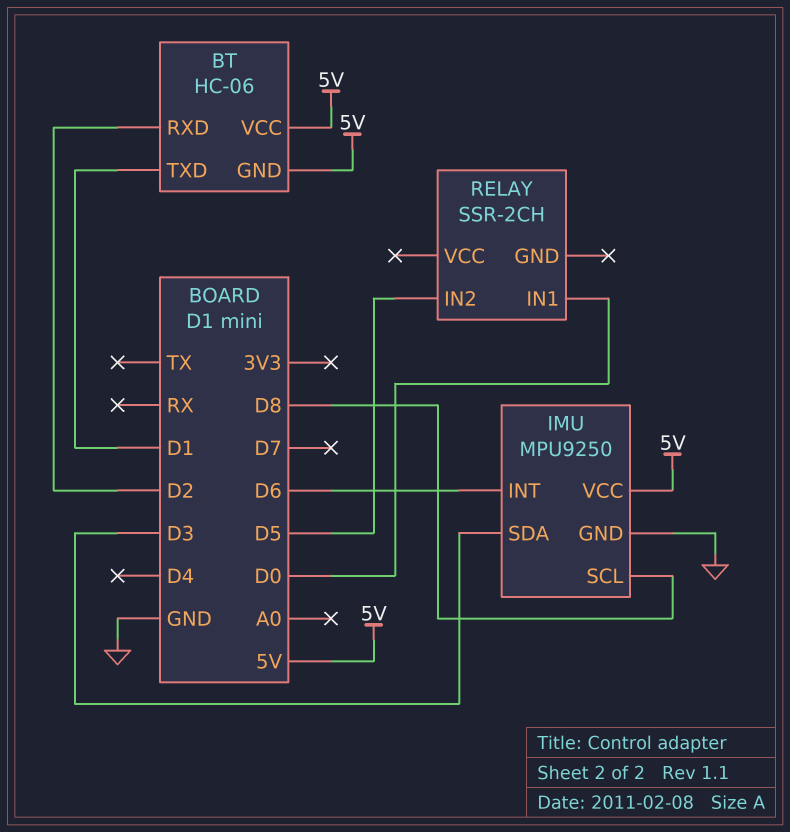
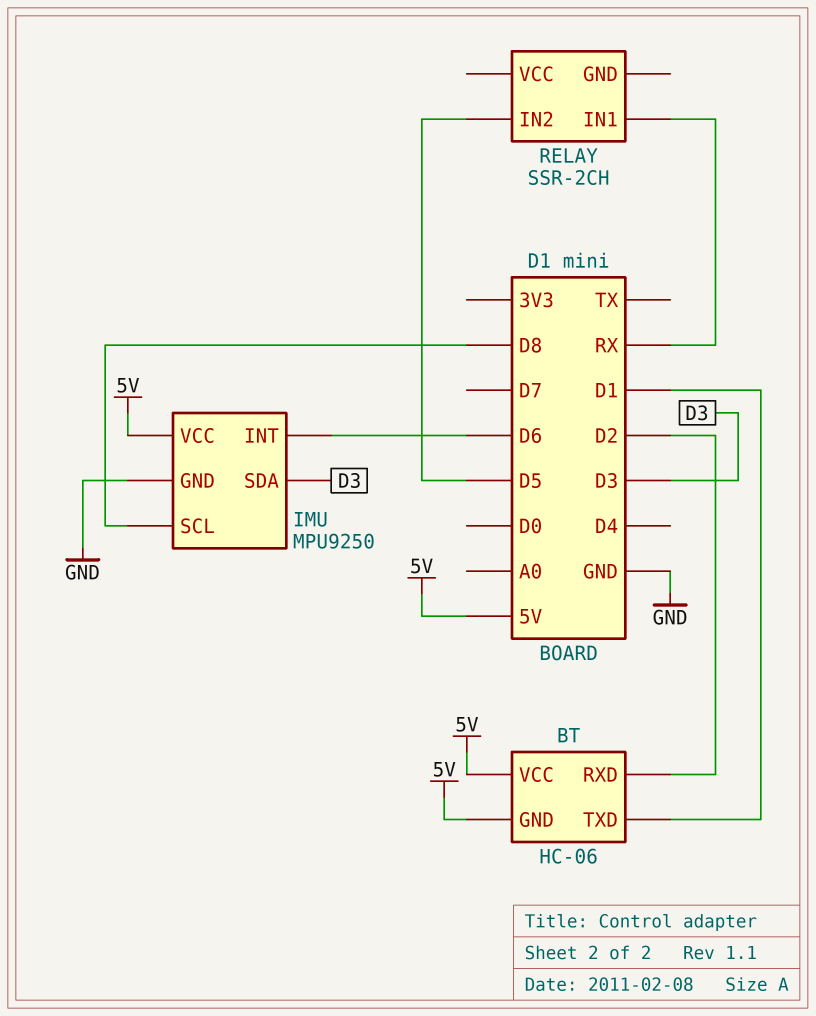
RELAY pin IN1: D0 -> RX

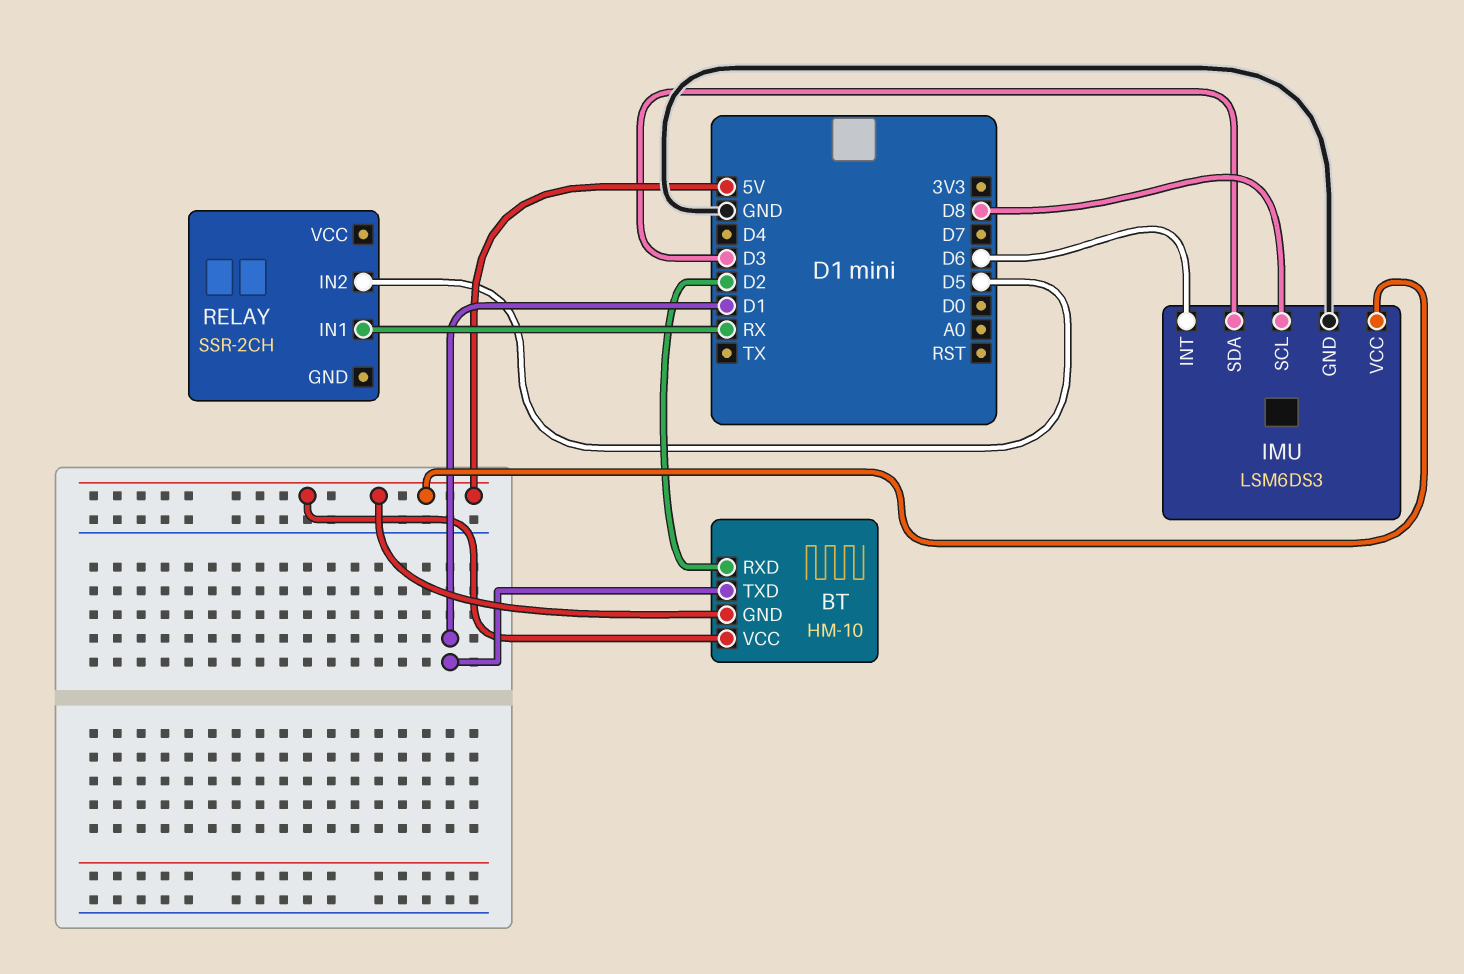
BT: HC-06 -> HM-10
IMU: MPU9250 -> LSM6DS3

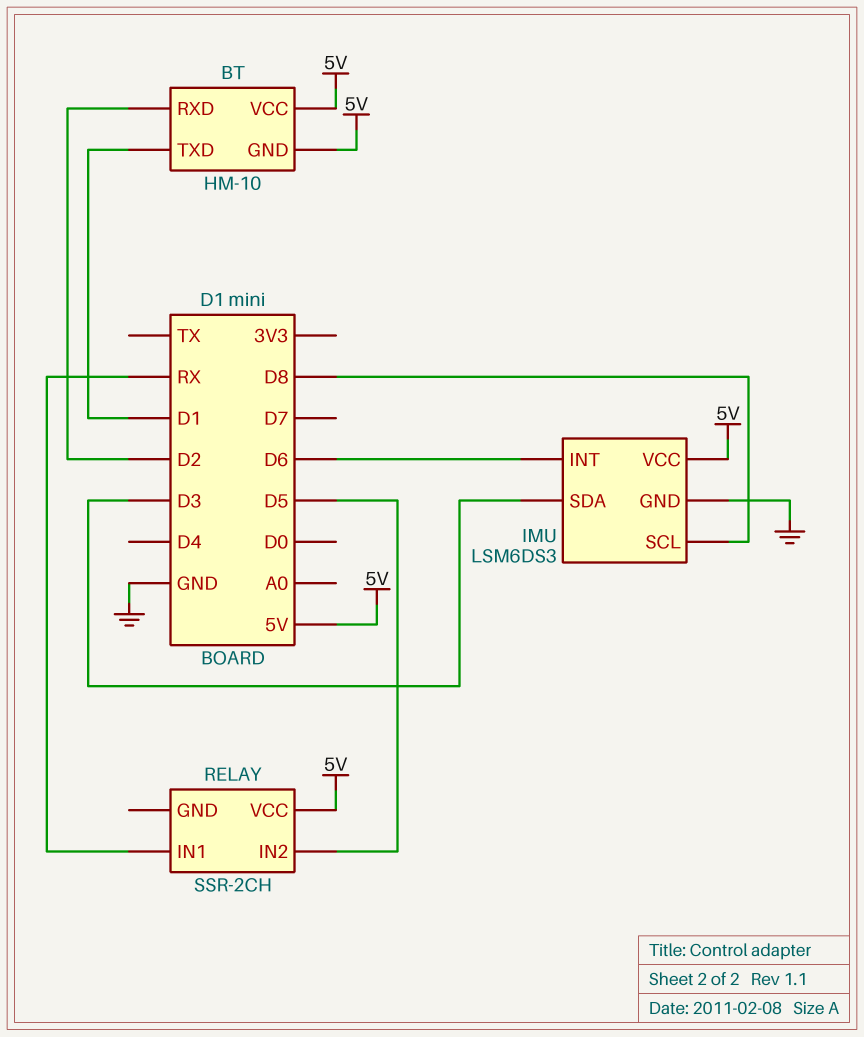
RELAY pin VCC: none -> 5V

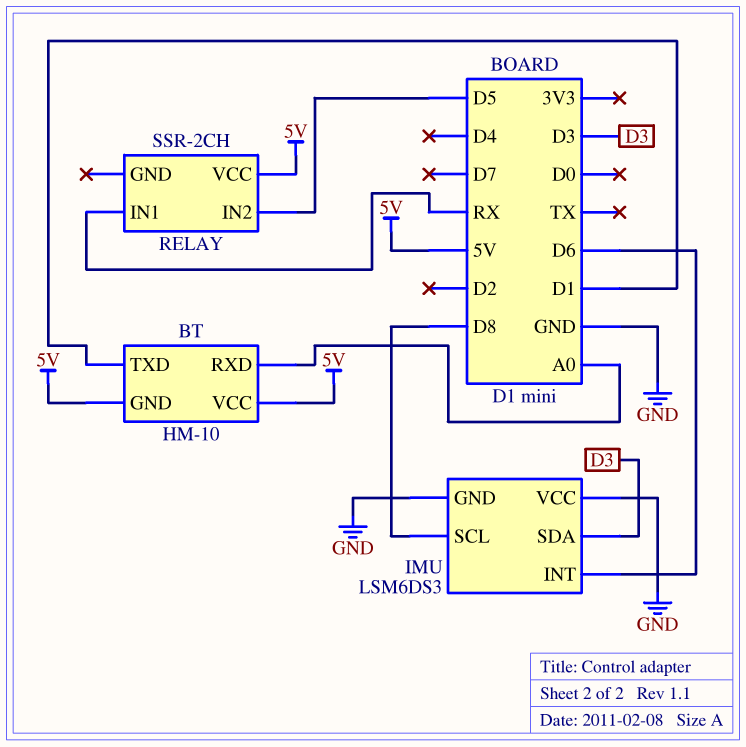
BT pin RXD: D2 -> A0
IMU pin VCC: 5V -> GND

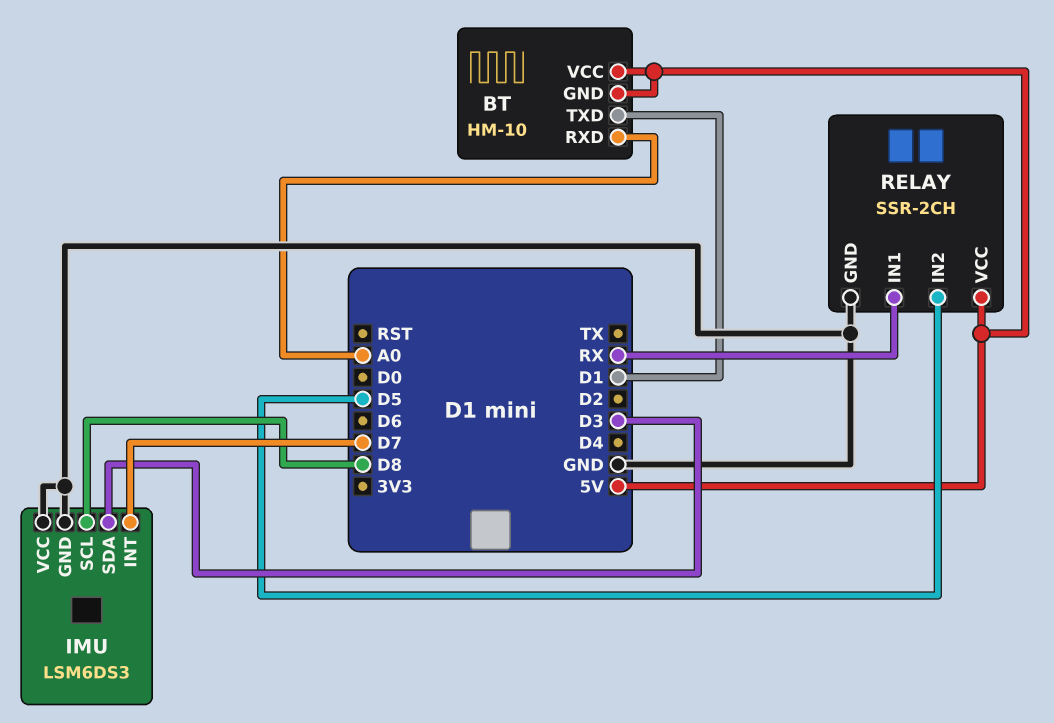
IMU pin INT: D6 -> D7
RELAY pin GND: none -> GND

